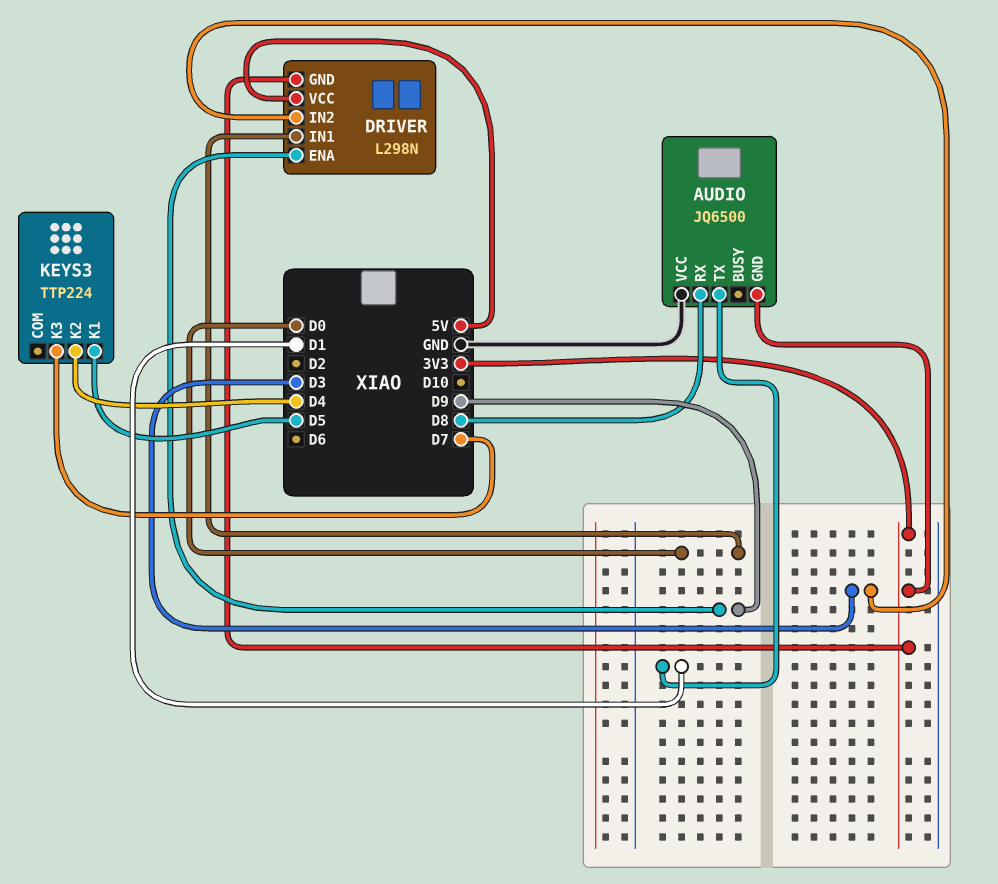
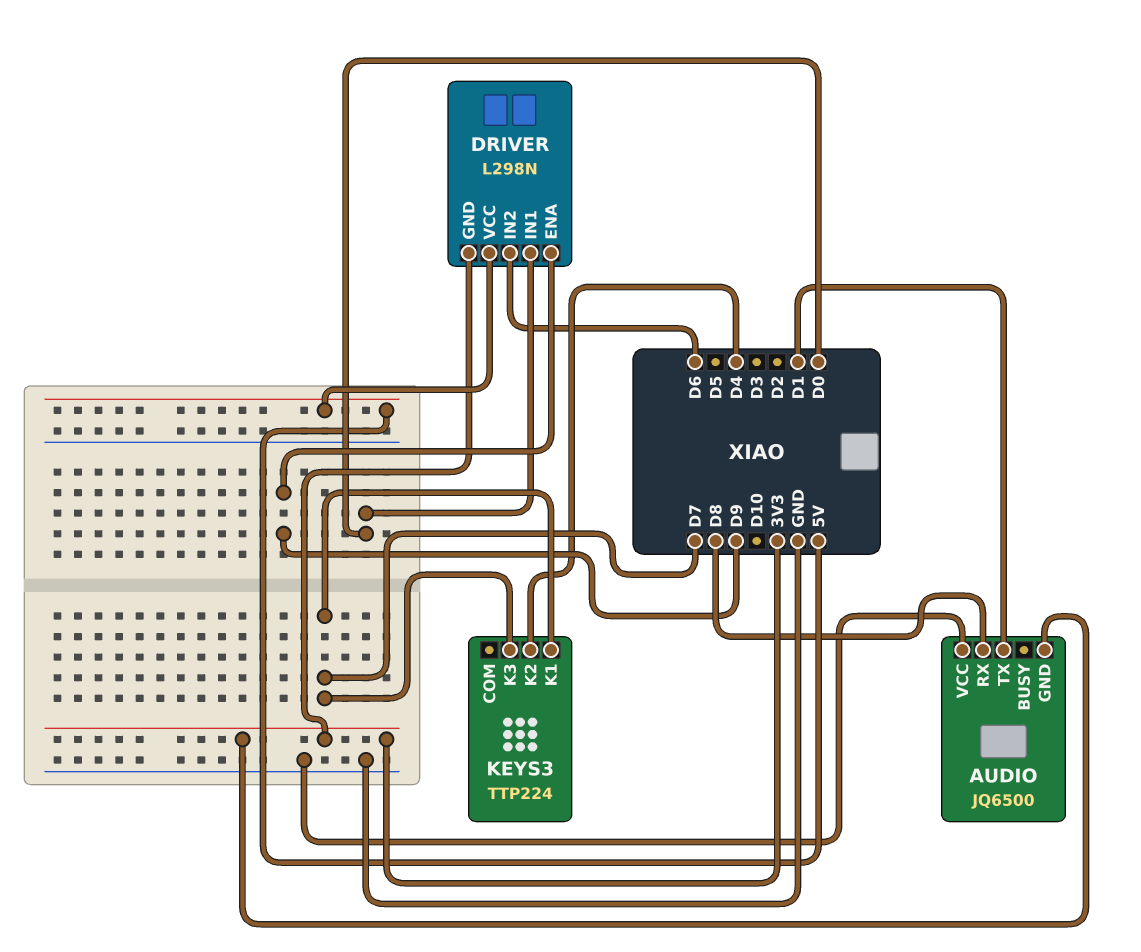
DRIVER pin IN2: D3 -> D6
KEYS3 pin K1: D5 -> D7

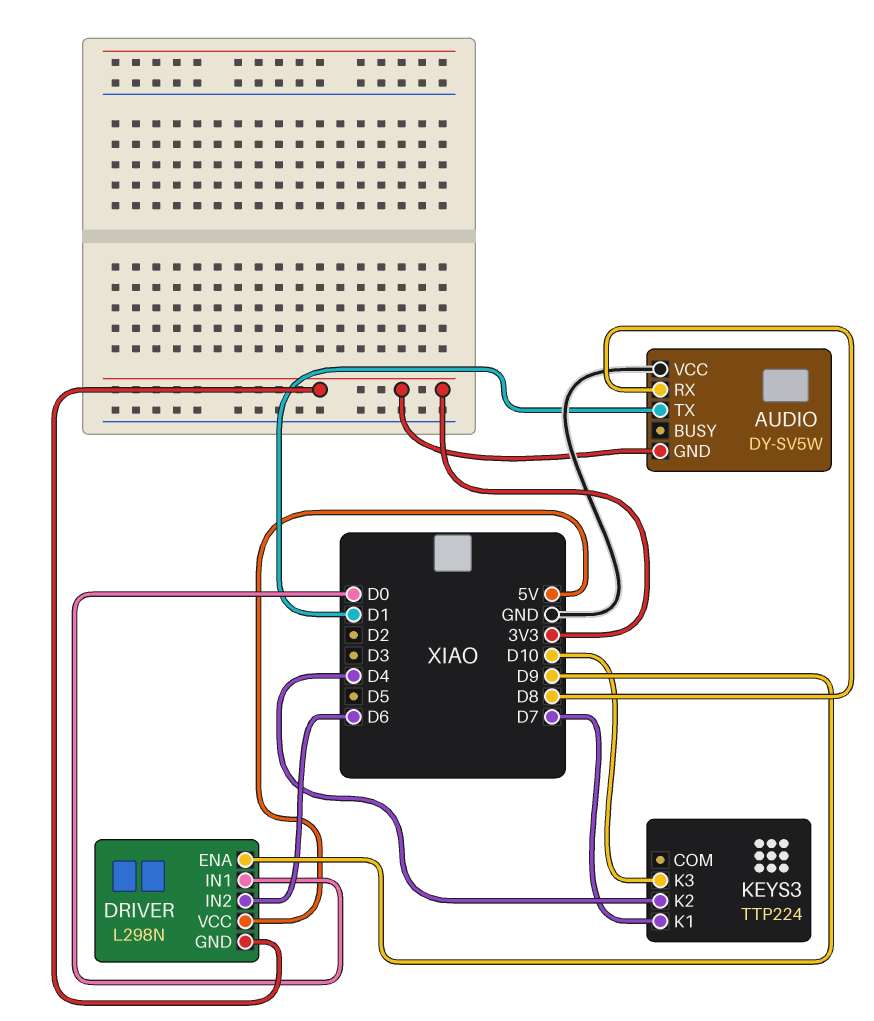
AUDIO: JQ6500 -> DY-SV5W
KEYS3 pin K3: D7 -> D10

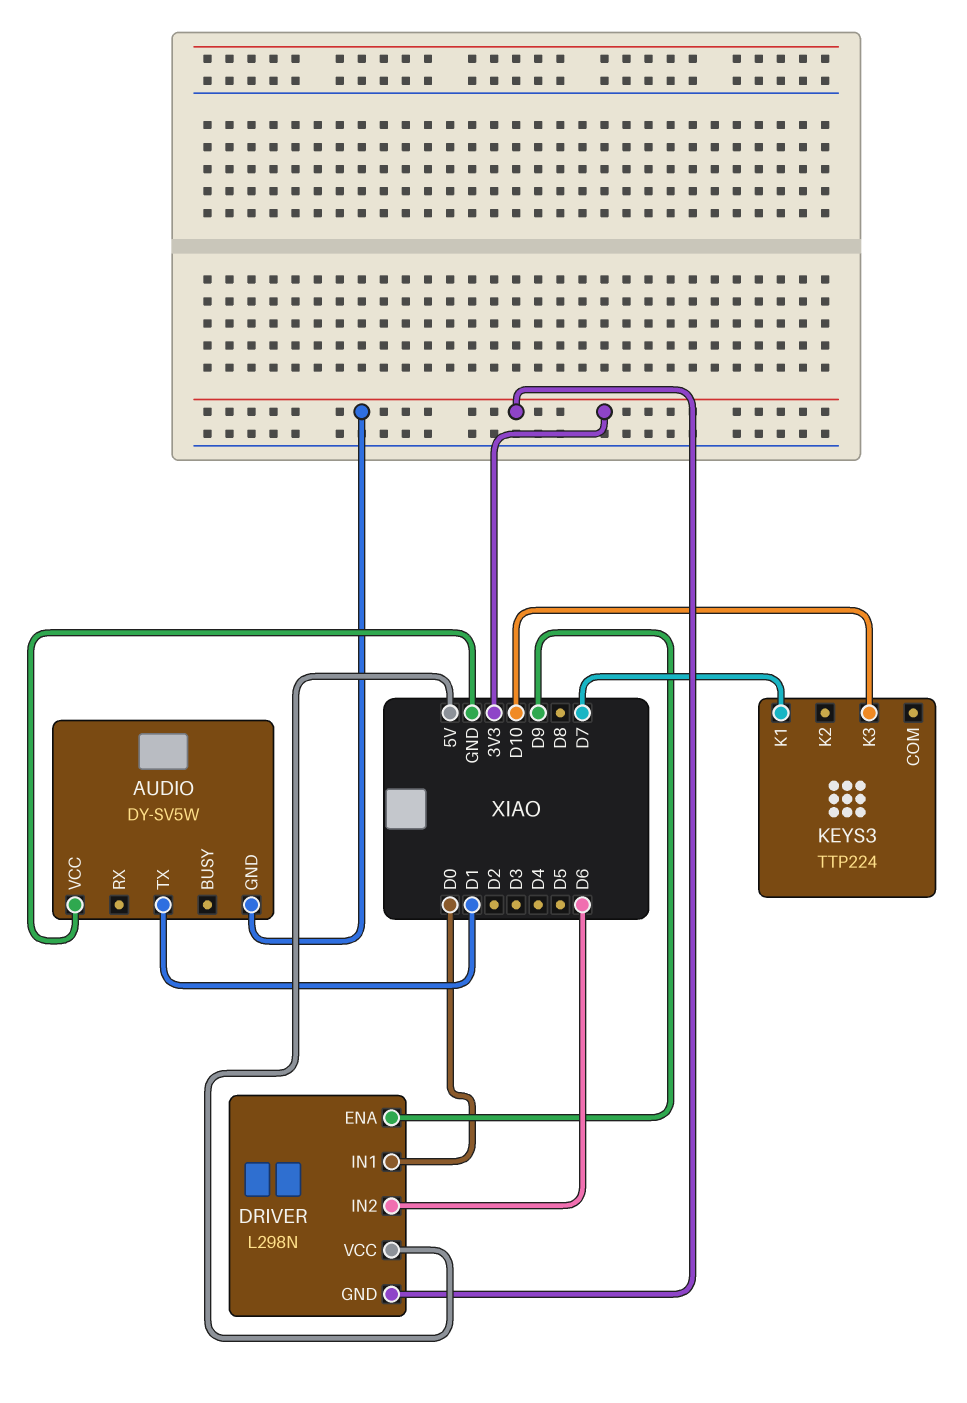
AUDIO pin RX: D8 -> none
KEYS3 pin K2: D4 -> none

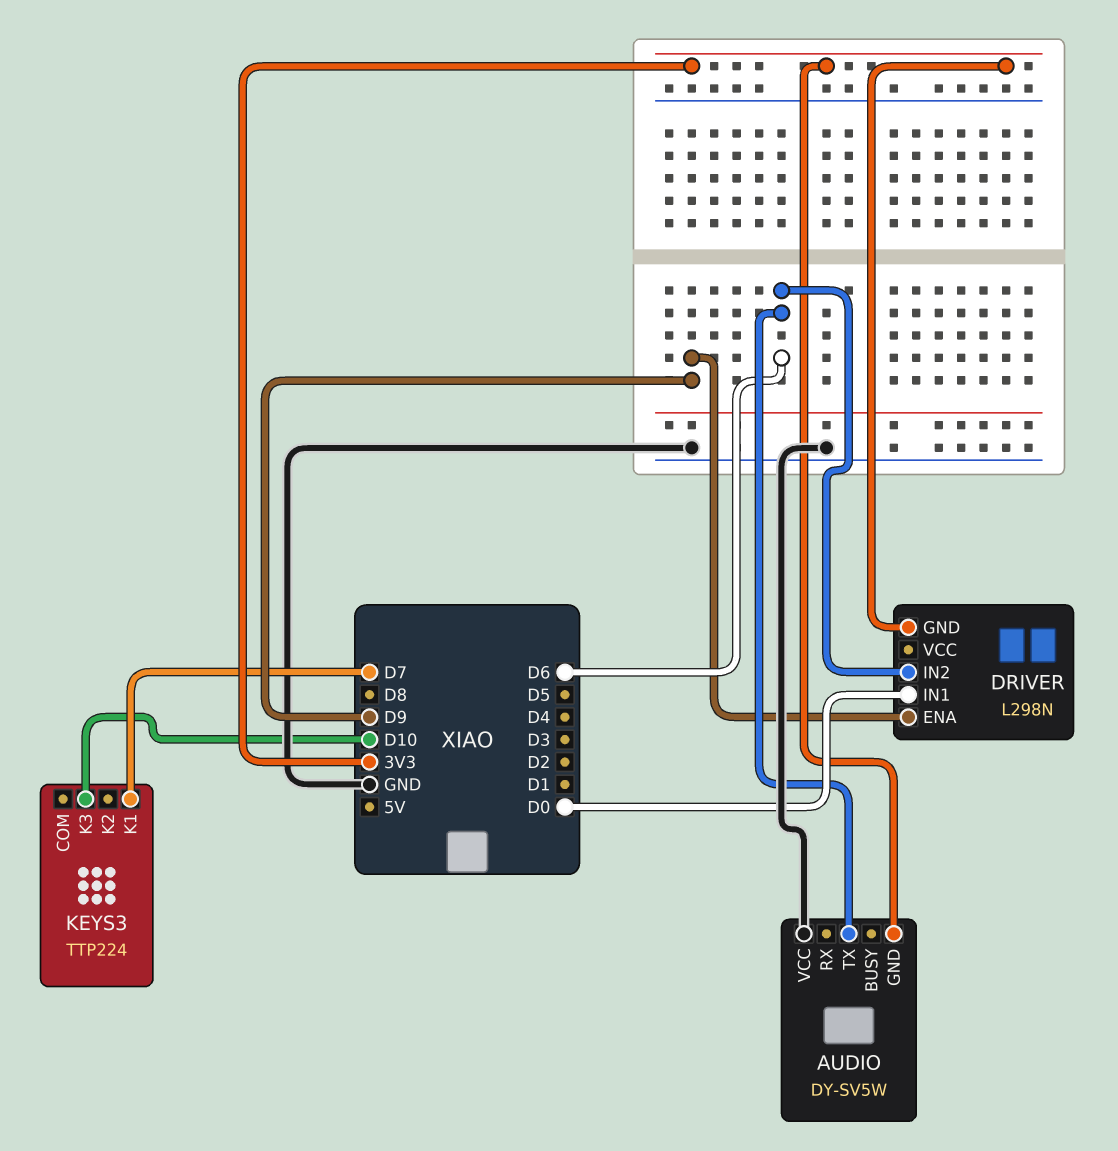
AUDIO pin TX: D1 -> D6
DRIVER pin VCC: 5V -> none

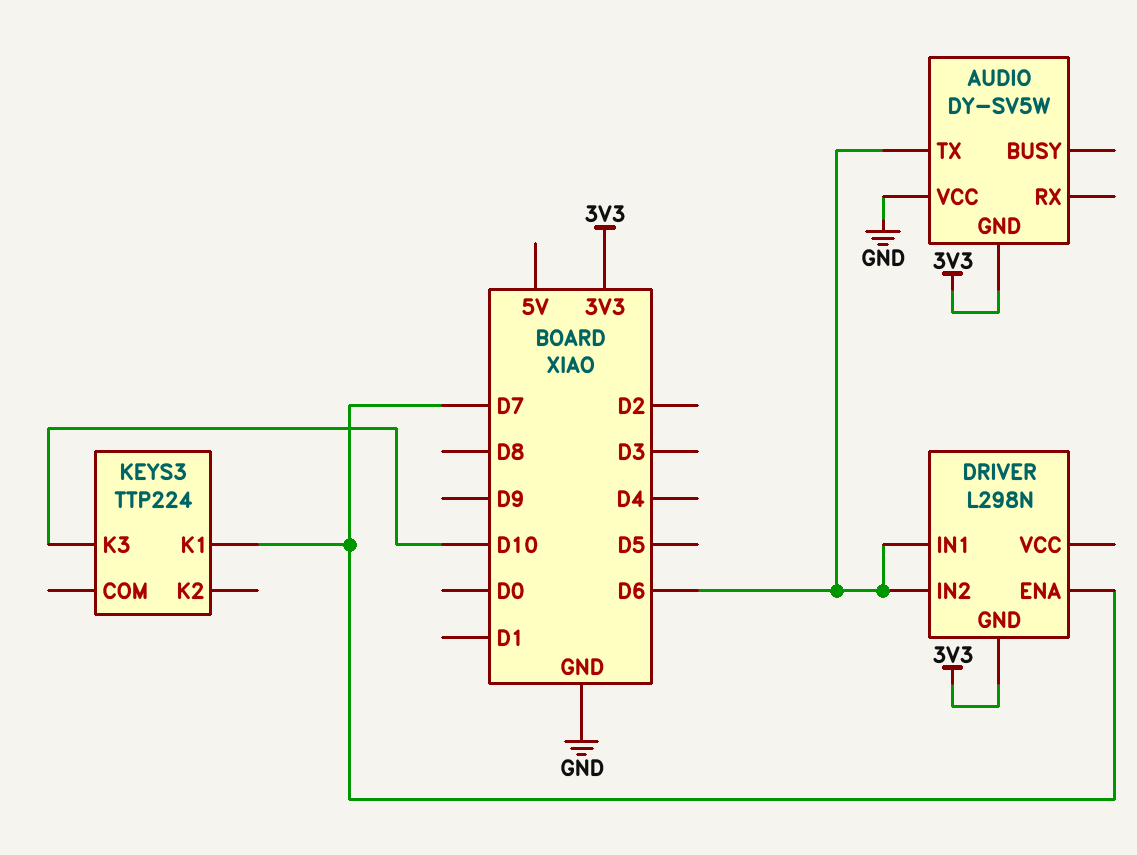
DRIVER pin ENA: D9 -> D7
DRIVER pin IN1: D0 -> D6

